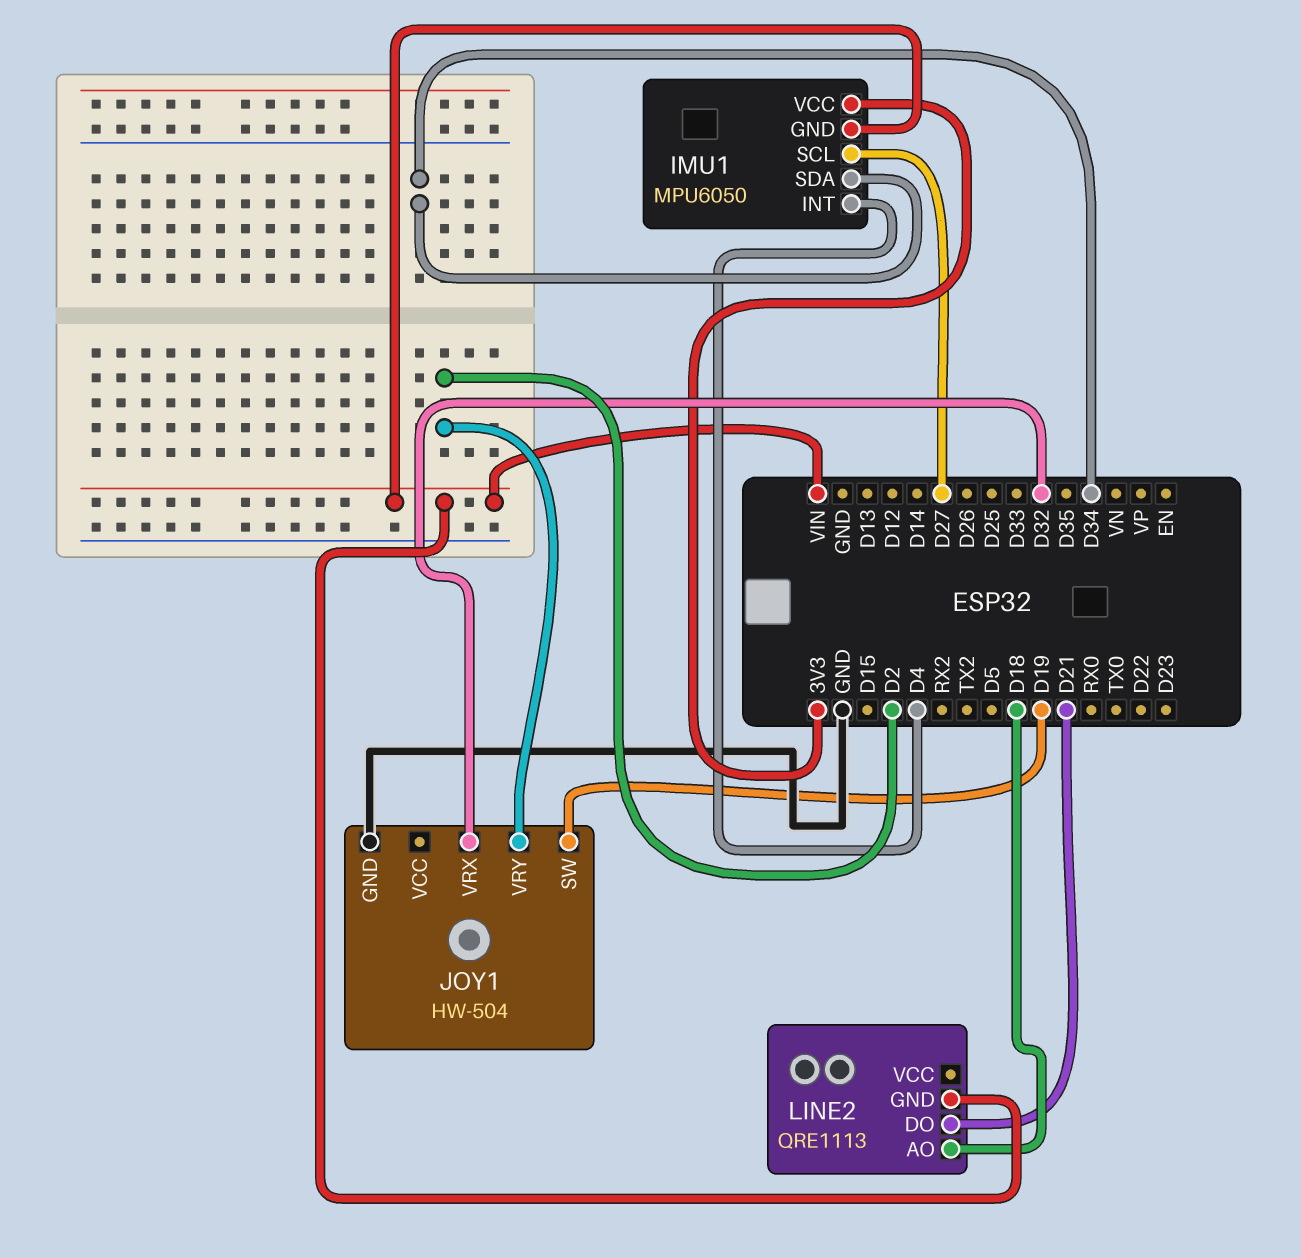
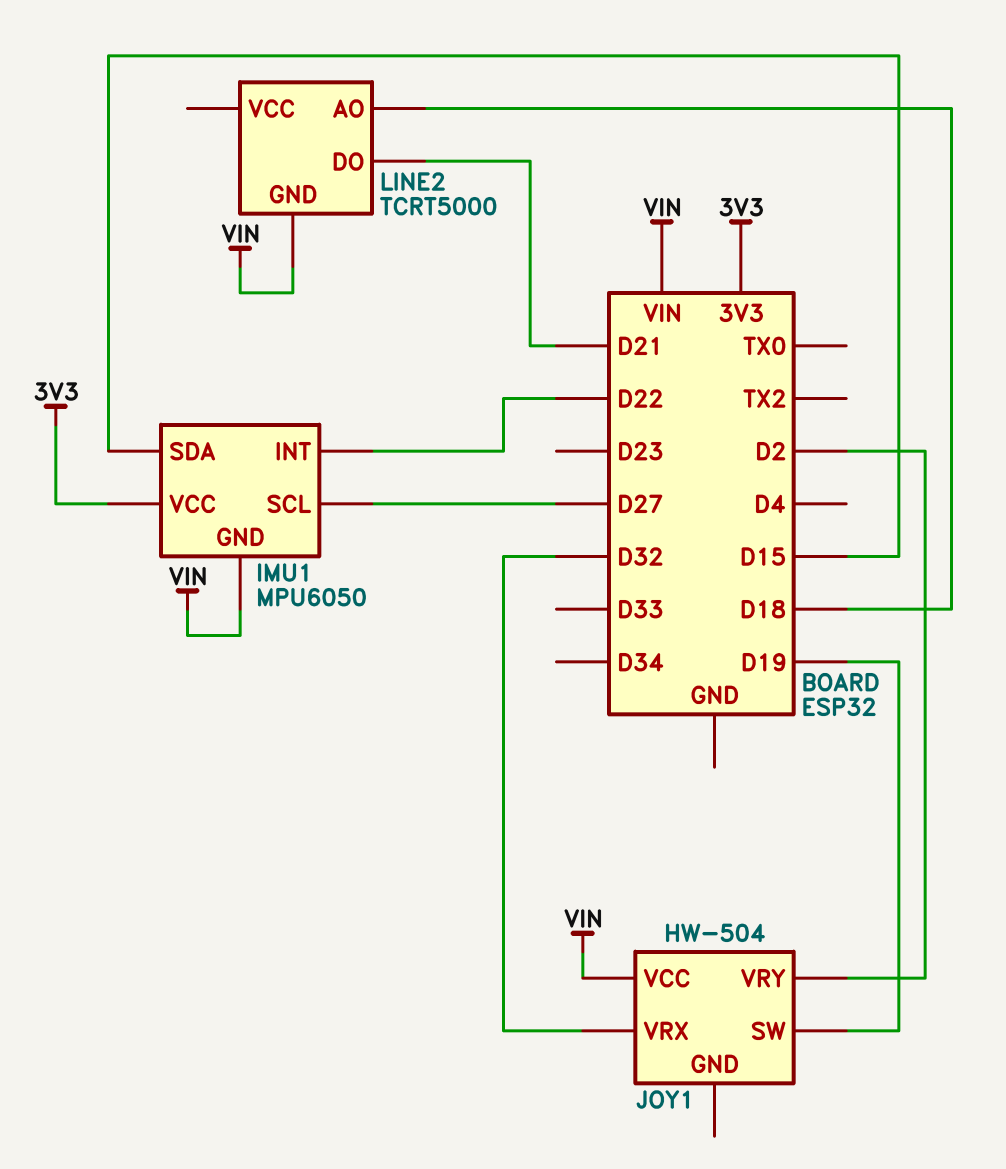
IMU1 pin INT: D4 -> D22
IMU1 pin SDA: D34 -> D15
JOY1 pin GND: GND -> none
JOY1 pin VCC: none -> VIN
LINE2: QRE1113 -> TCRT5000

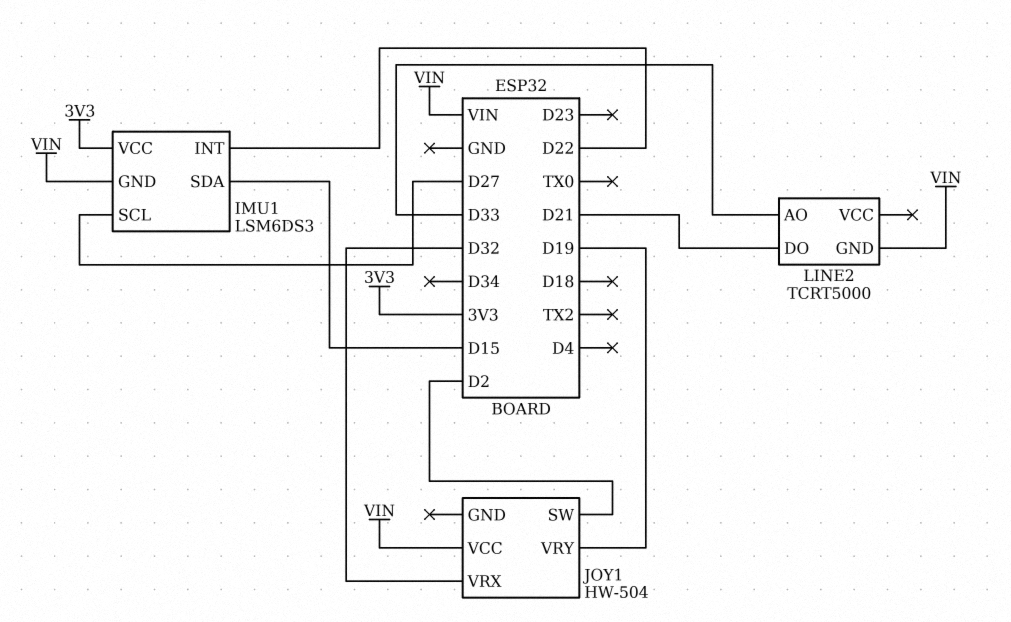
IMU1: MPU6050 -> LSM6DS3
JOY1 pin SW: D19 -> D2
JOY1 pin VRY: D2 -> D19
LINE2 pin AO: D18 -> D33

